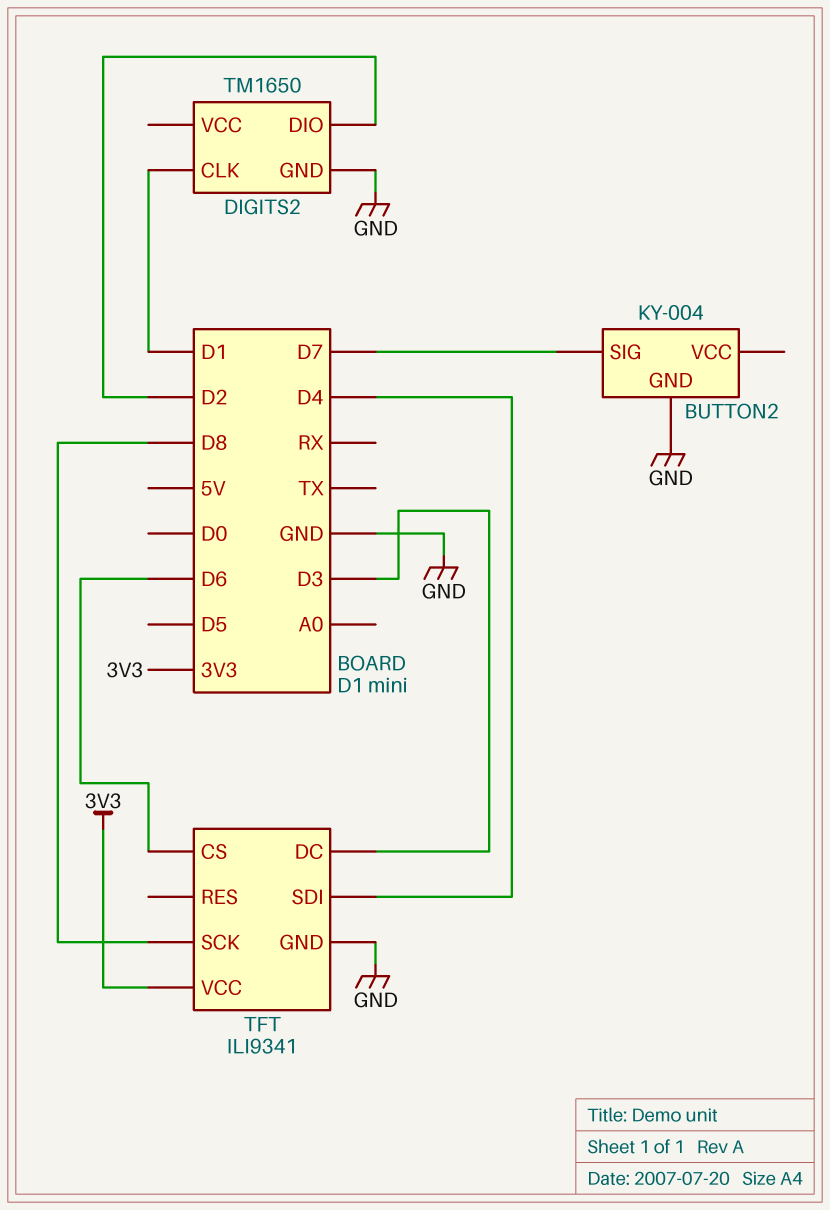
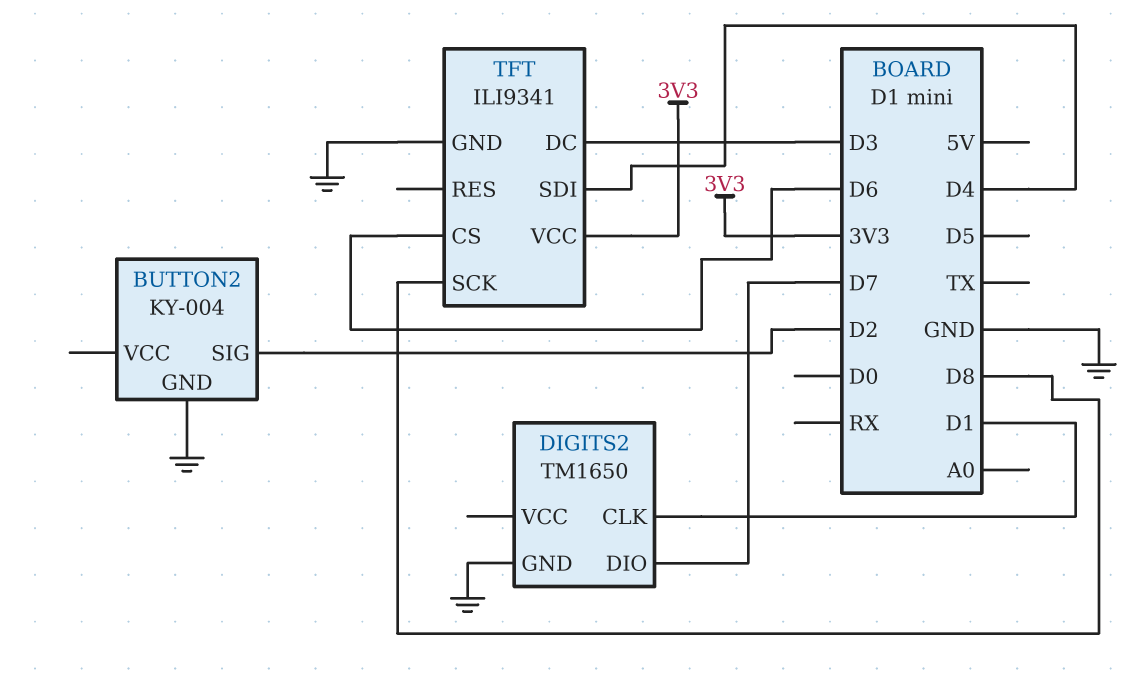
BUTTON2 pin SIG: D7 -> D2
DIGITS2 pin DIO: D2 -> D7

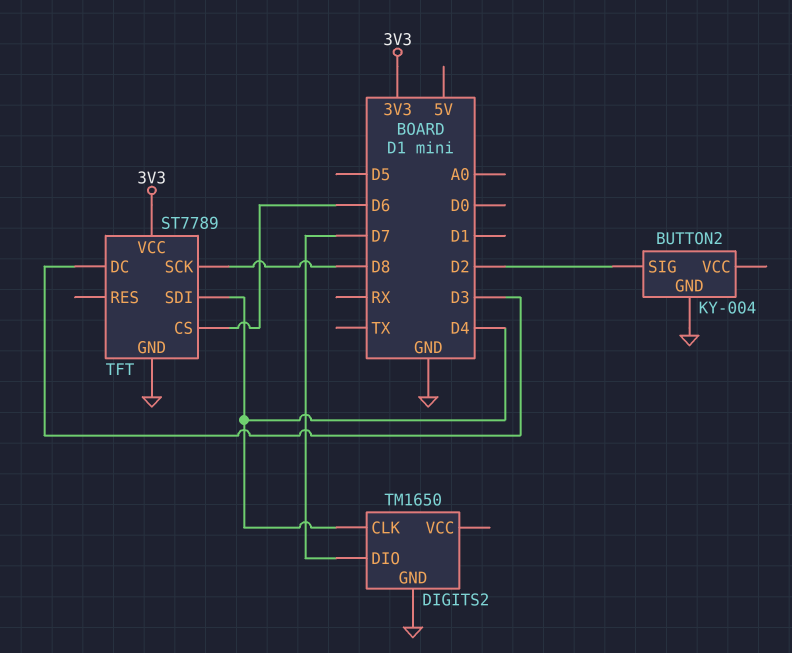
DIGITS2 pin CLK: D1 -> D4
TFT: ILI9341 -> ST7789

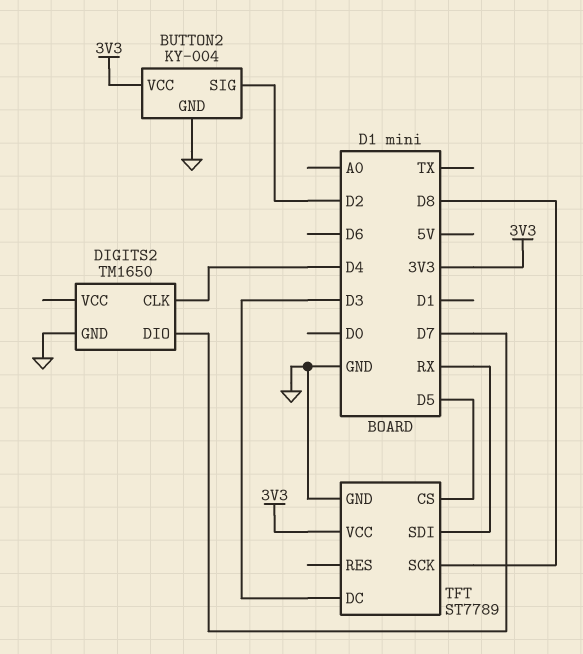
BUTTON2 pin VCC: none -> 3V3
TFT pin CS: D6 -> D5
TFT pin SDI: D4 -> RX

